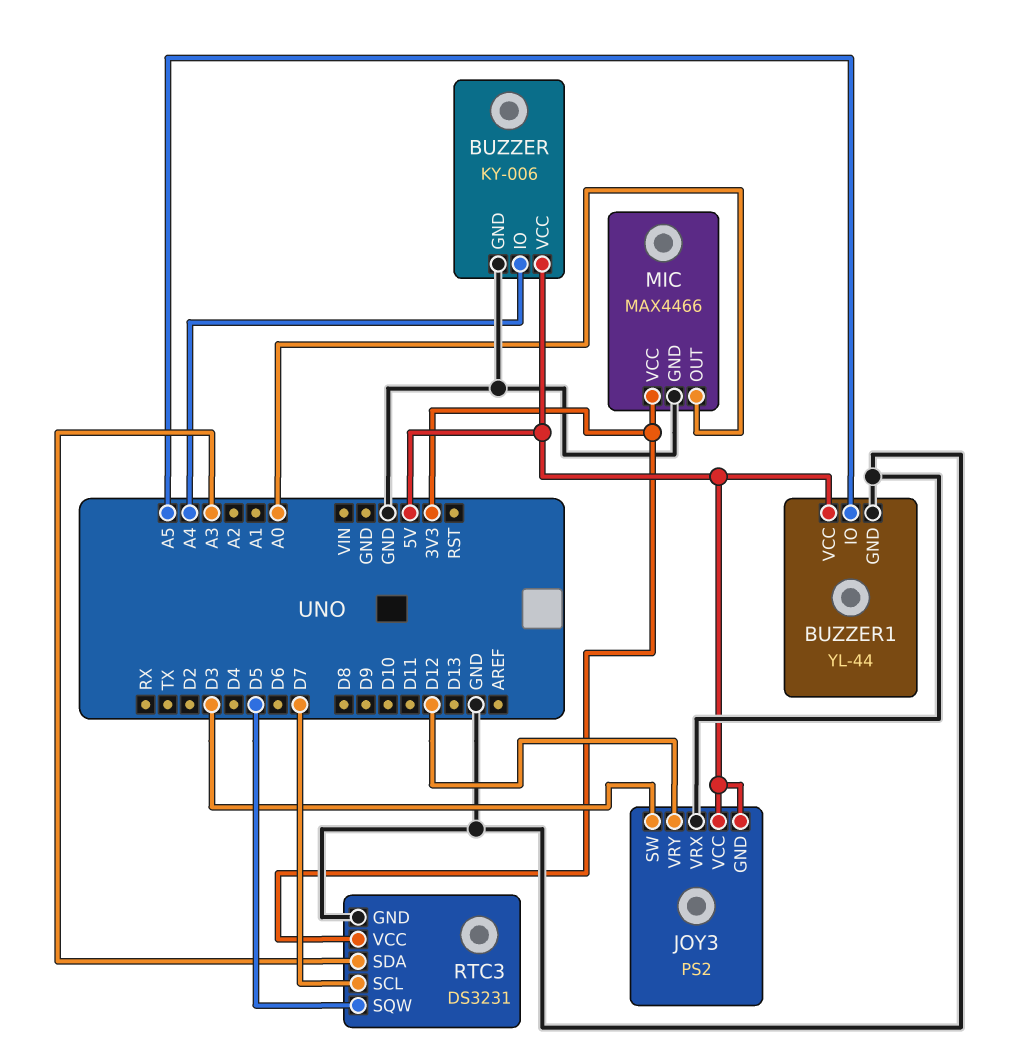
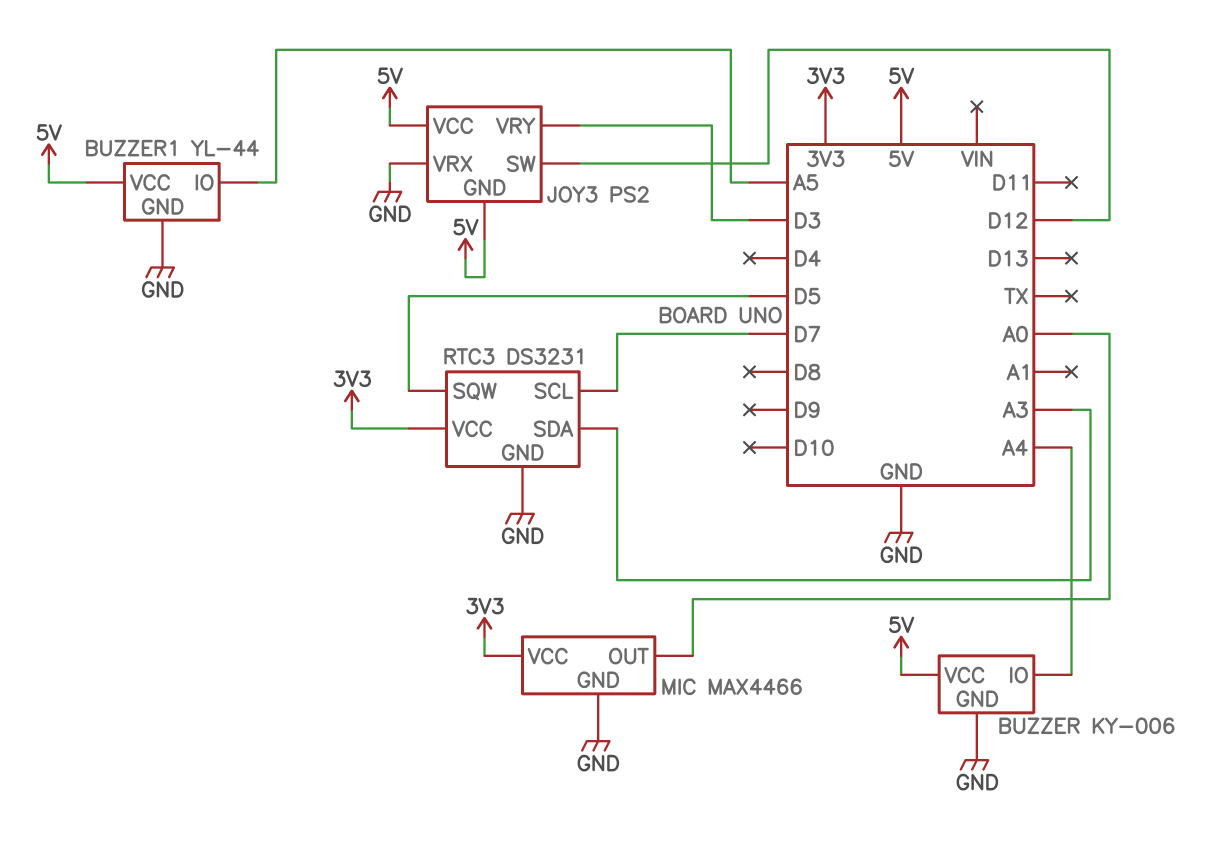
JOY3 pin SW: D3 -> D12
JOY3 pin VRY: D12 -> D3

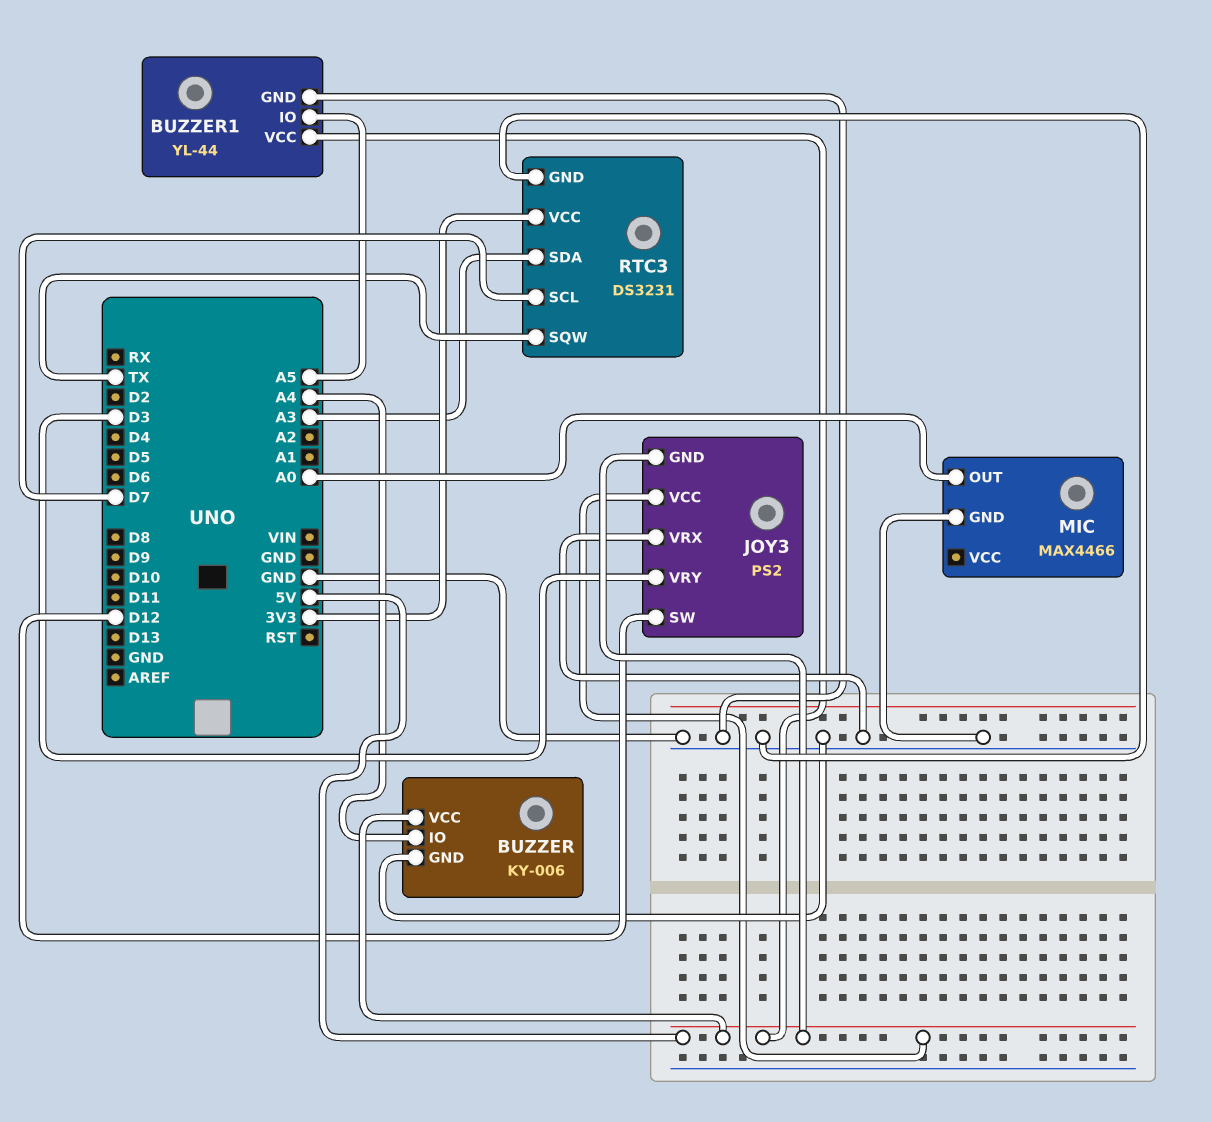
MIC pin VCC: 3V3 -> none
RTC3 pin SQW: D5 -> TX

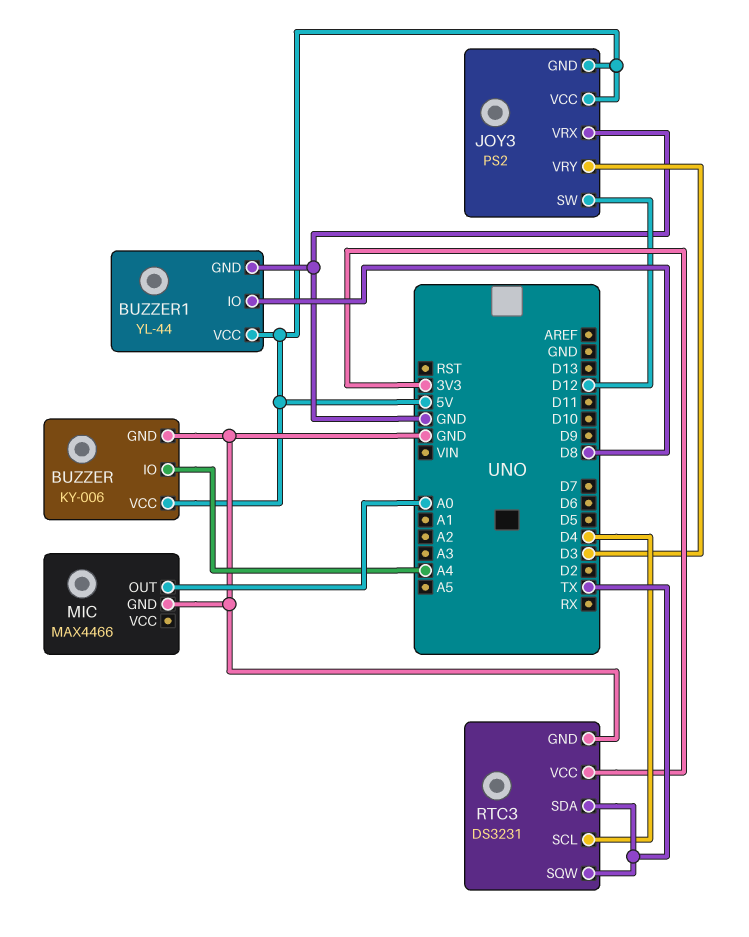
BUZZER1 pin IO: A5 -> D8
RTC3 pin SCL: D7 -> D4
RTC3 pin SDA: A3 -> TX

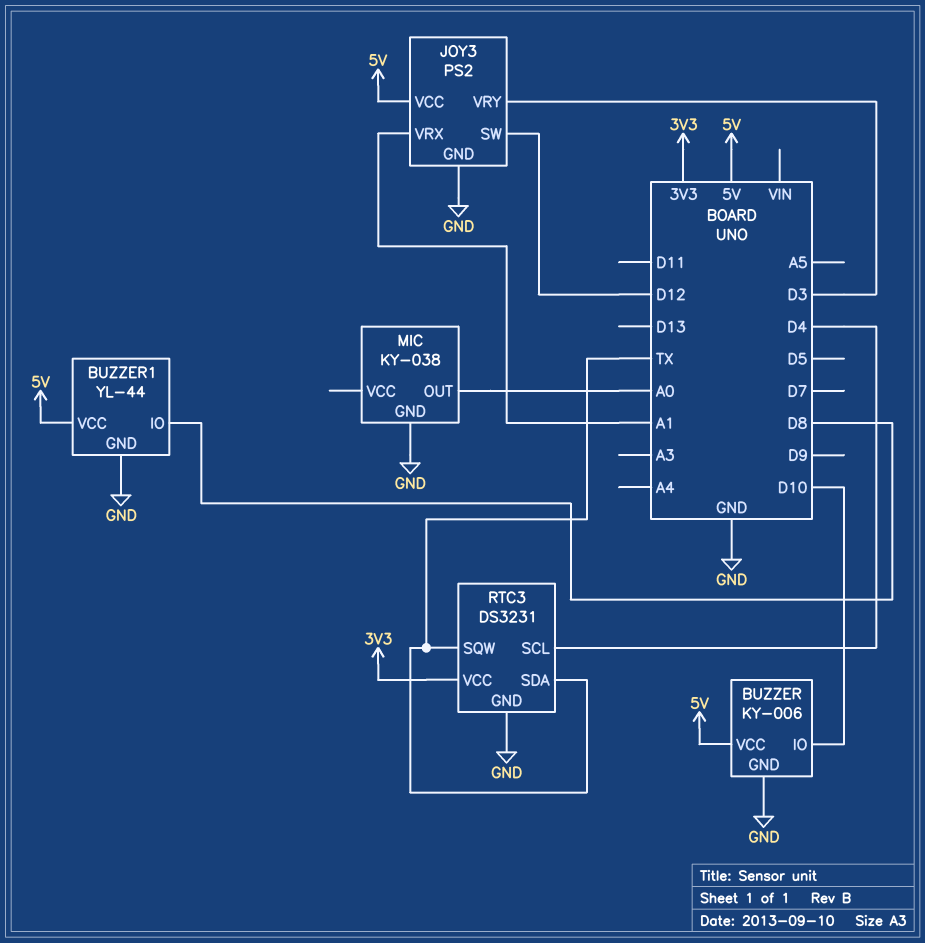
BUZZER pin IO: A4 -> D10
JOY3 pin GND: 5V -> GND
JOY3 pin VRX: GND -> A1
MIC: MAX4466 -> KY-038

